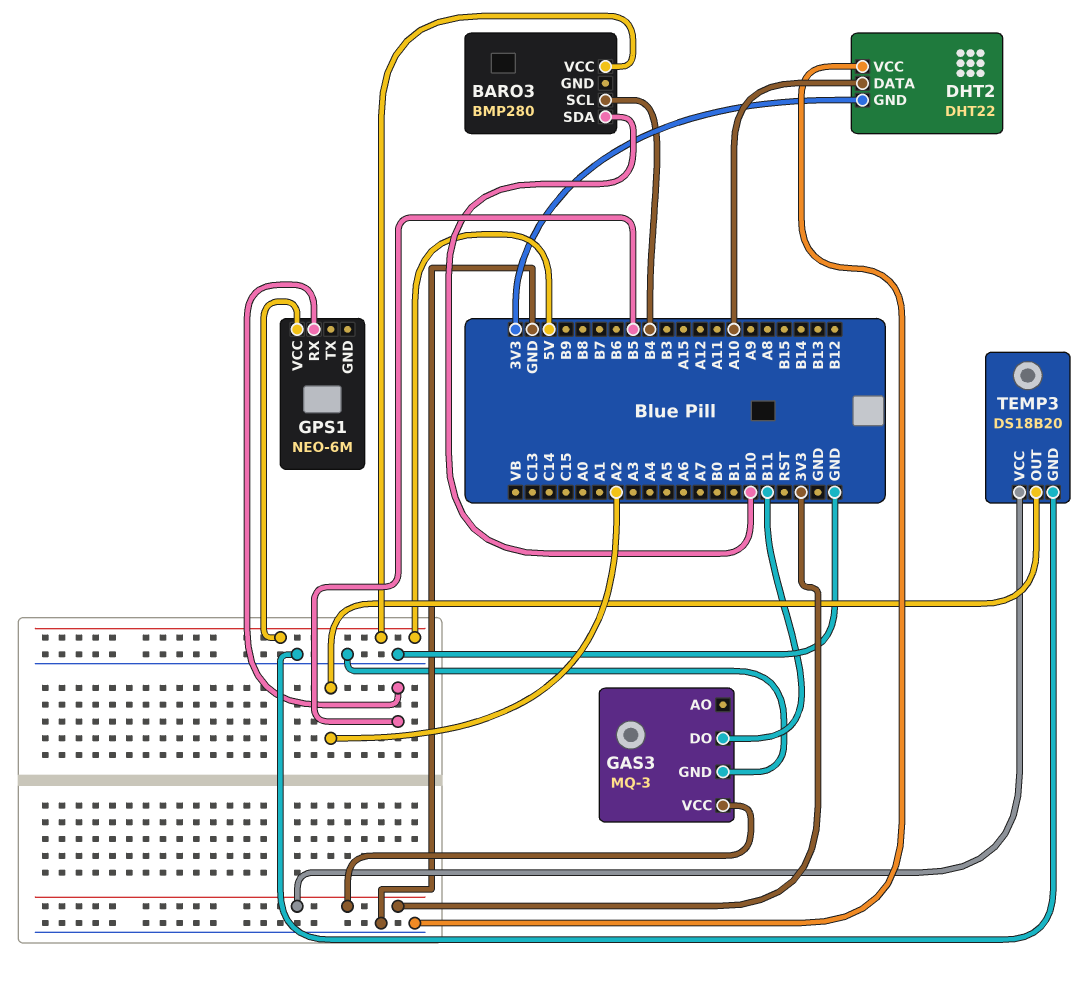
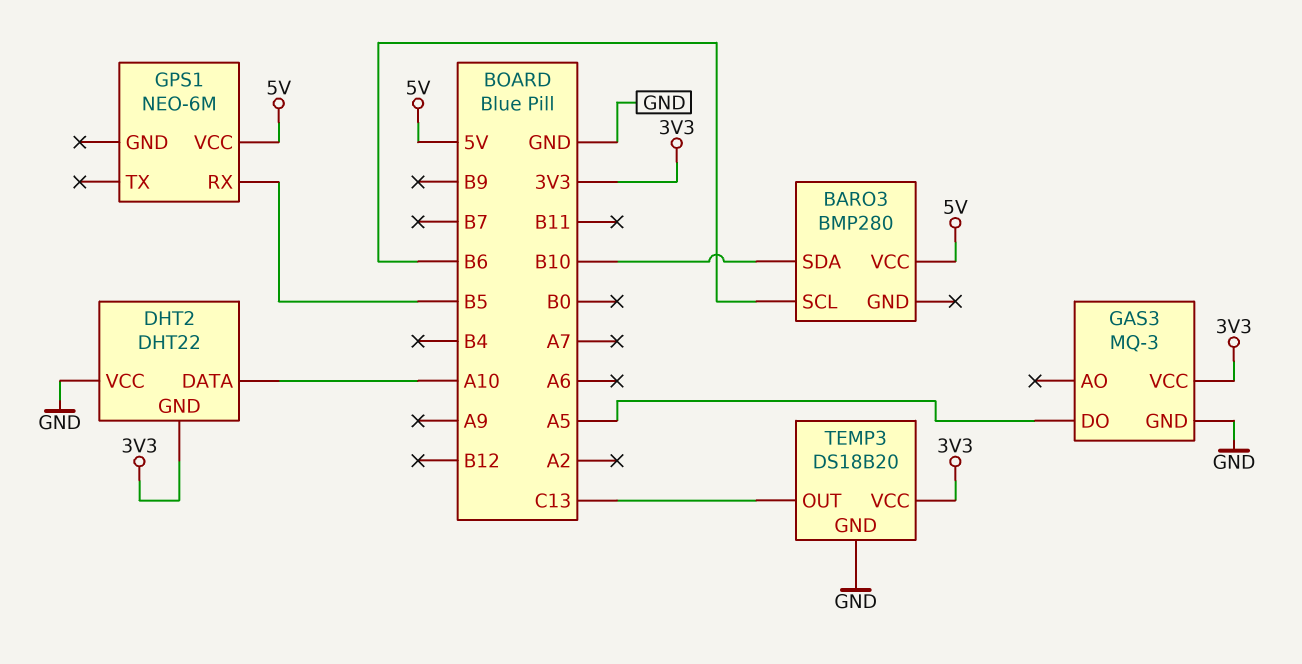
BARO3 pin SCL: B4 -> B6
GAS3 pin DO: B11 -> A5
TEMP3 pin OUT: A2 -> C13

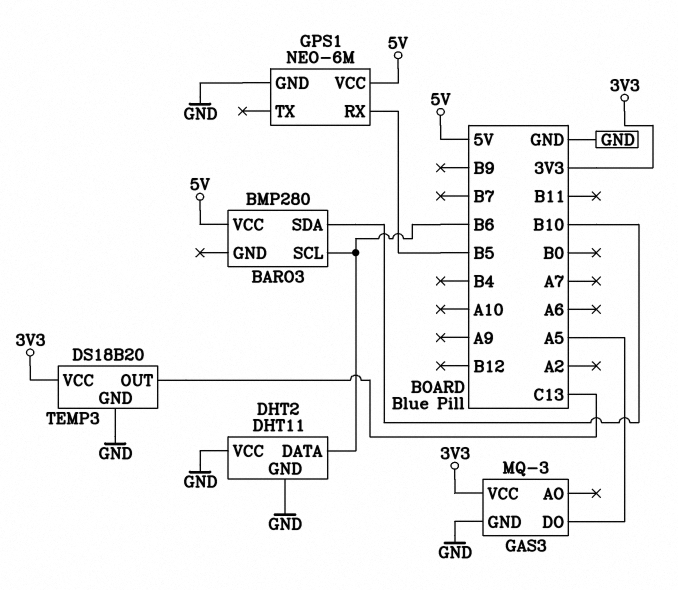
DHT2: DHT22 -> DHT11
DHT2 pin DATA: A10 -> B6
DHT2 pin GND: 3V3 -> GND
GPS1 pin GND: none -> GND

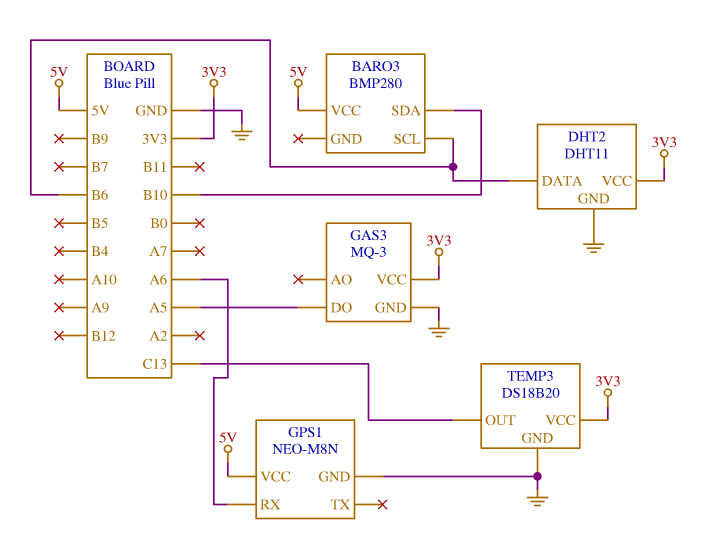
DHT2 pin VCC: GND -> 3V3
GPS1: NEO-6M -> NEO-M8N
GPS1 pin RX: B5 -> A6

